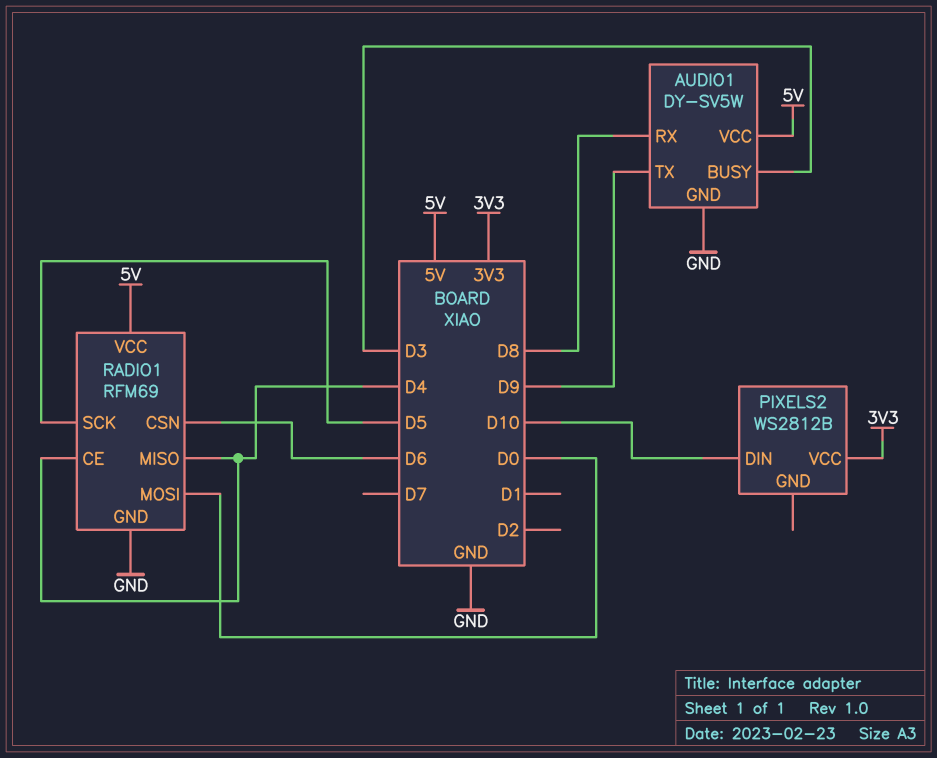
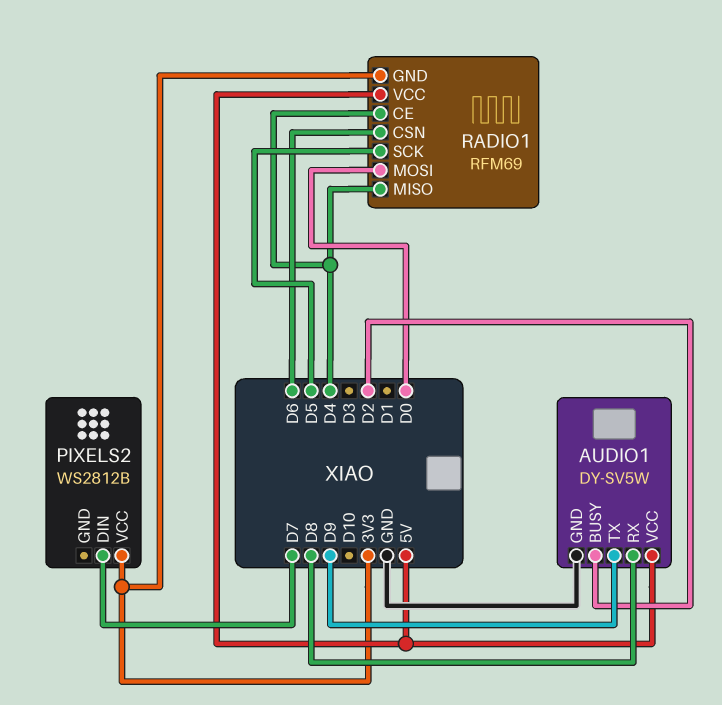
AUDIO1 pin BUSY: D3 -> D2
PIXELS2 pin DIN: D10 -> D7
RADIO1 pin GND: GND -> 3V3

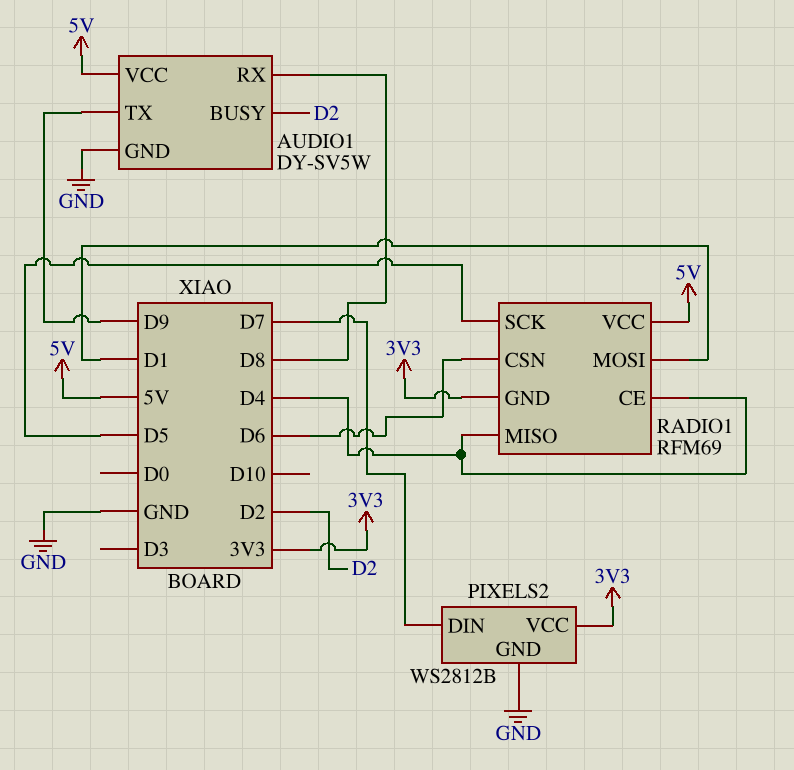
PIXELS2 pin GND: none -> GND
RADIO1 pin MOSI: D0 -> D1

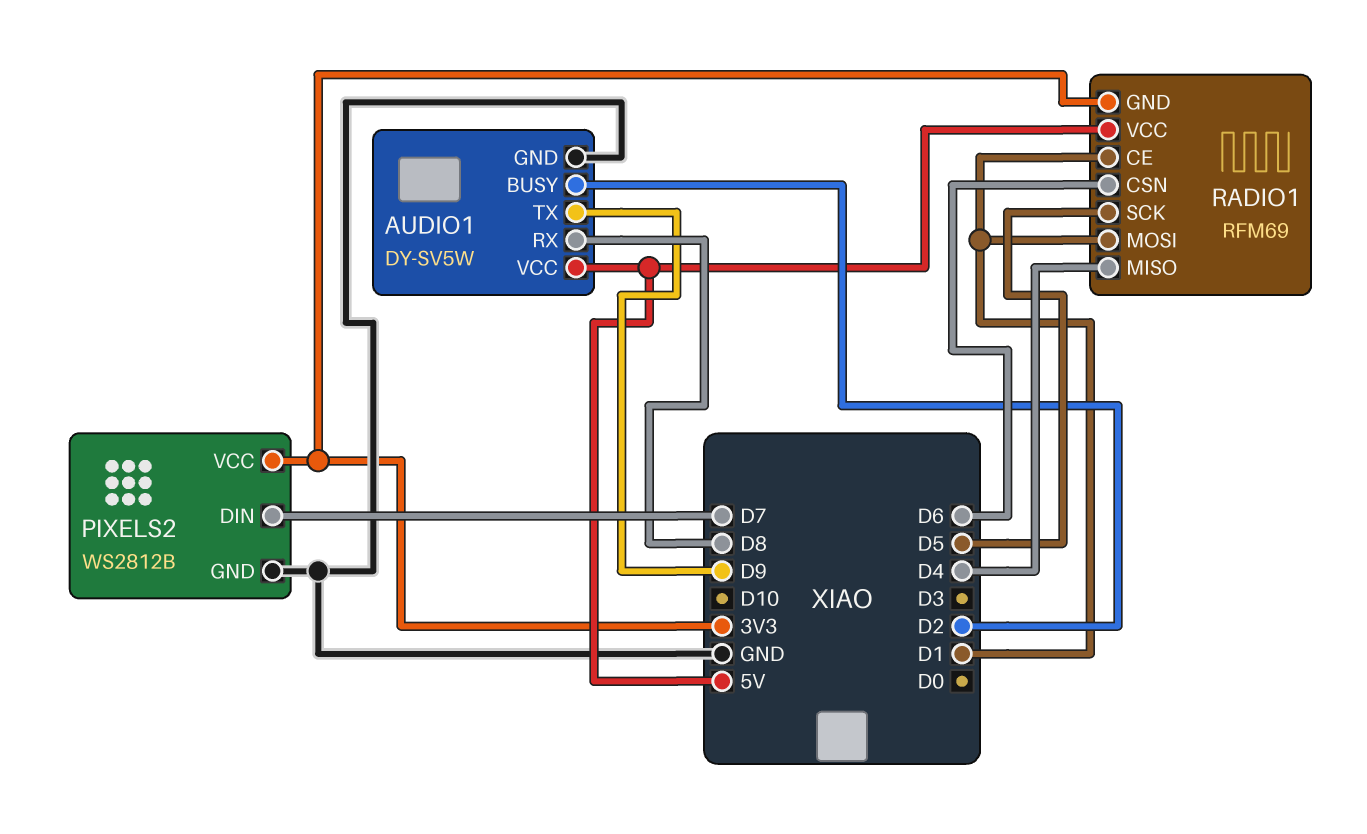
RADIO1 pin CE: D4 -> D1

